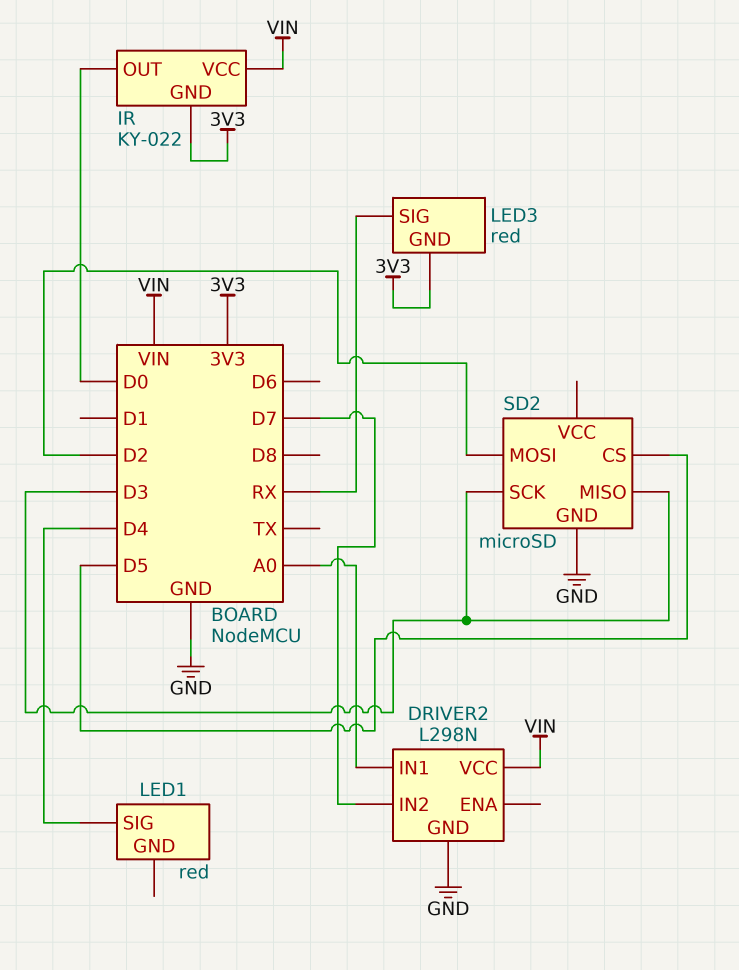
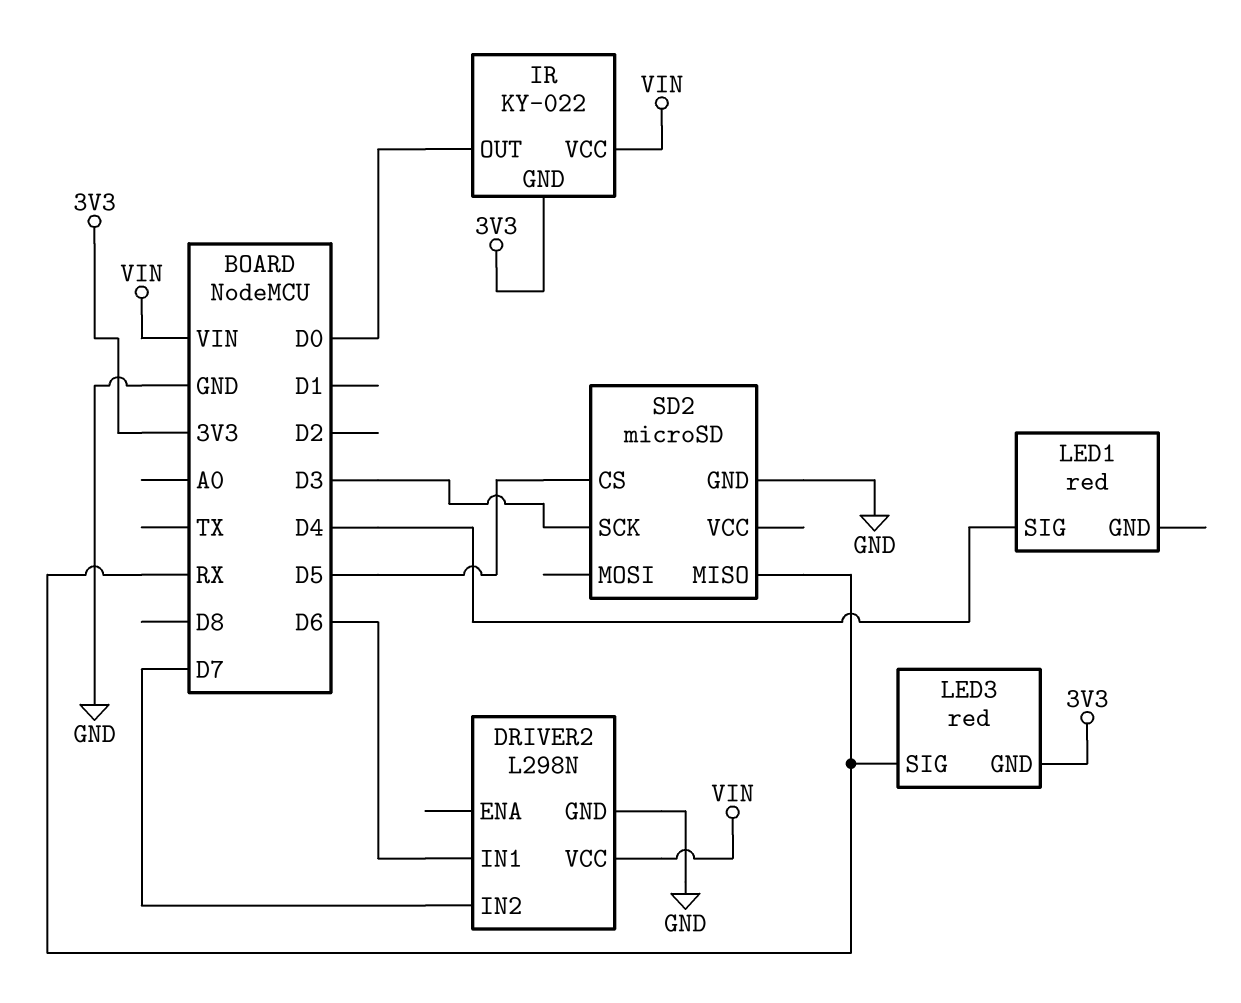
DRIVER2 pin IN1: A0 -> D6
SD2 pin MISO: D3 -> RX
SD2 pin MOSI: D2 -> none

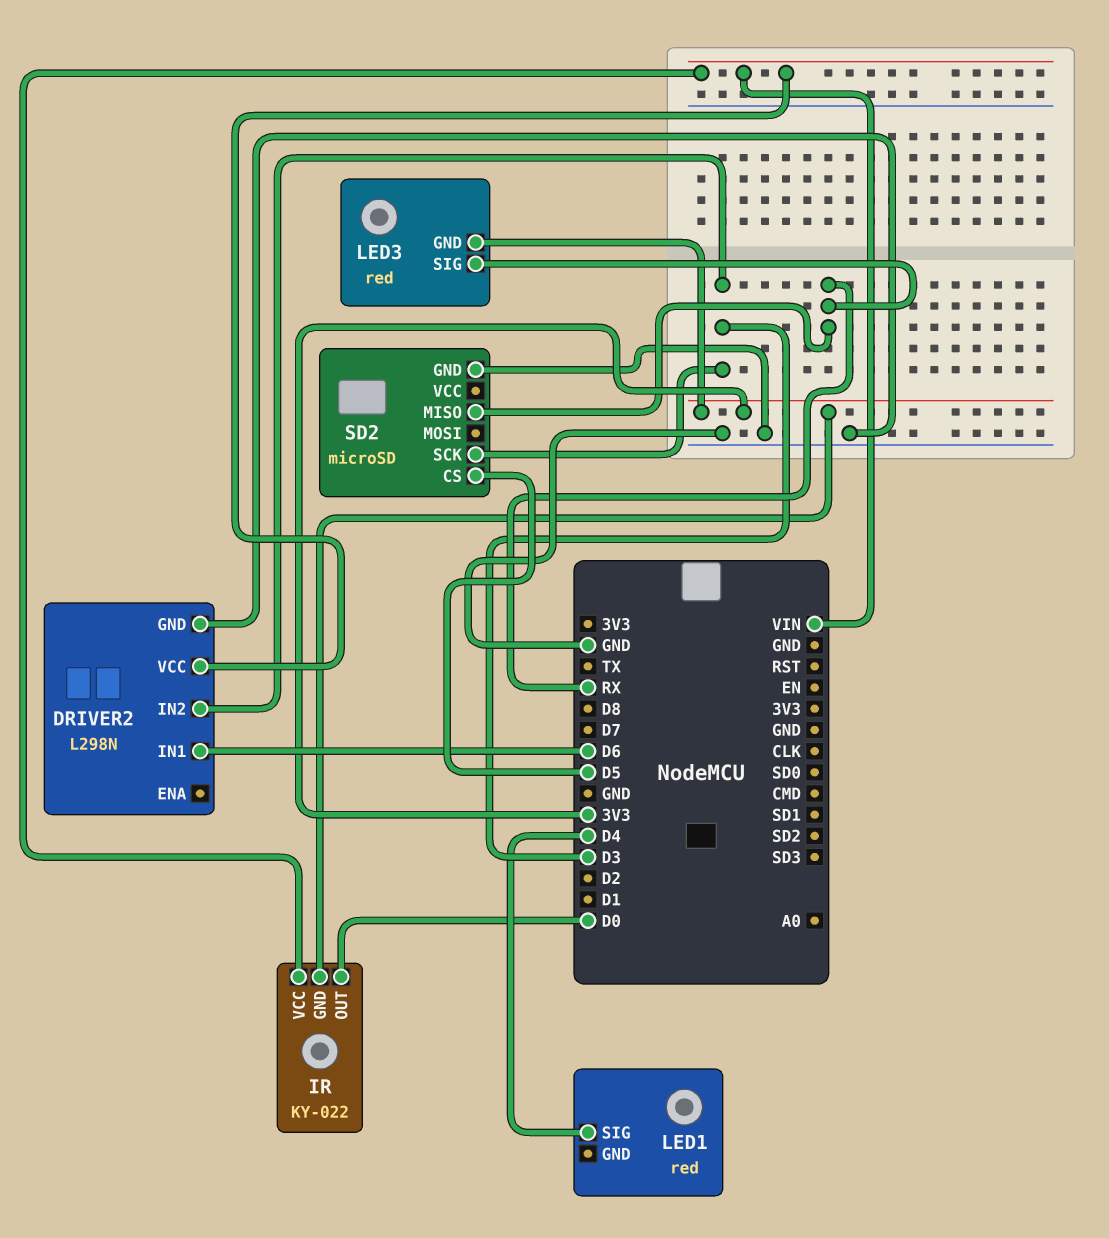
DRIVER2 pin IN2: D7 -> D3

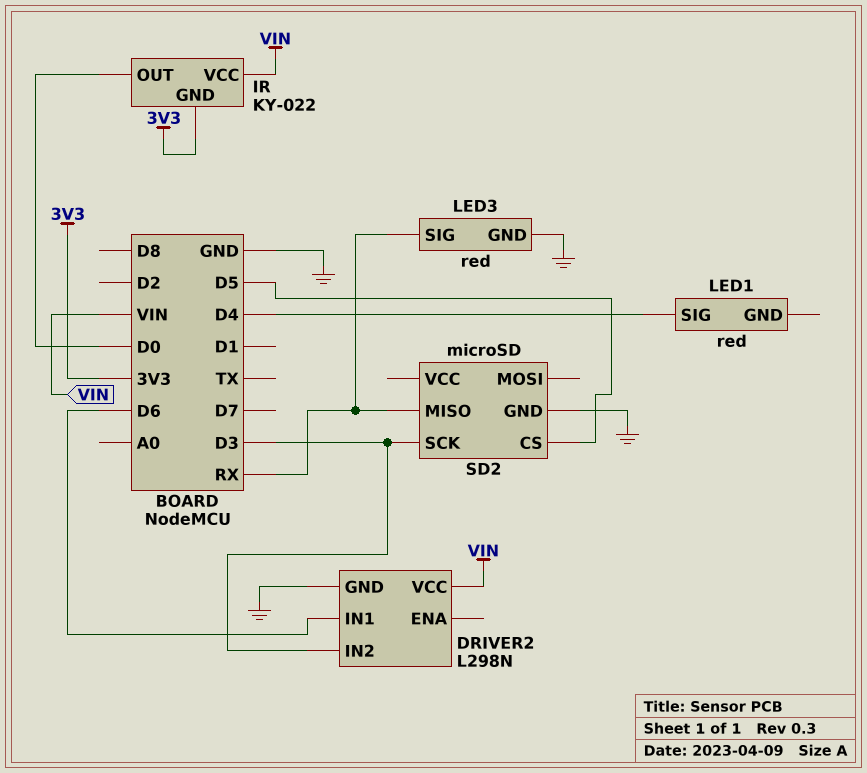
LED3 pin GND: 3V3 -> GND

